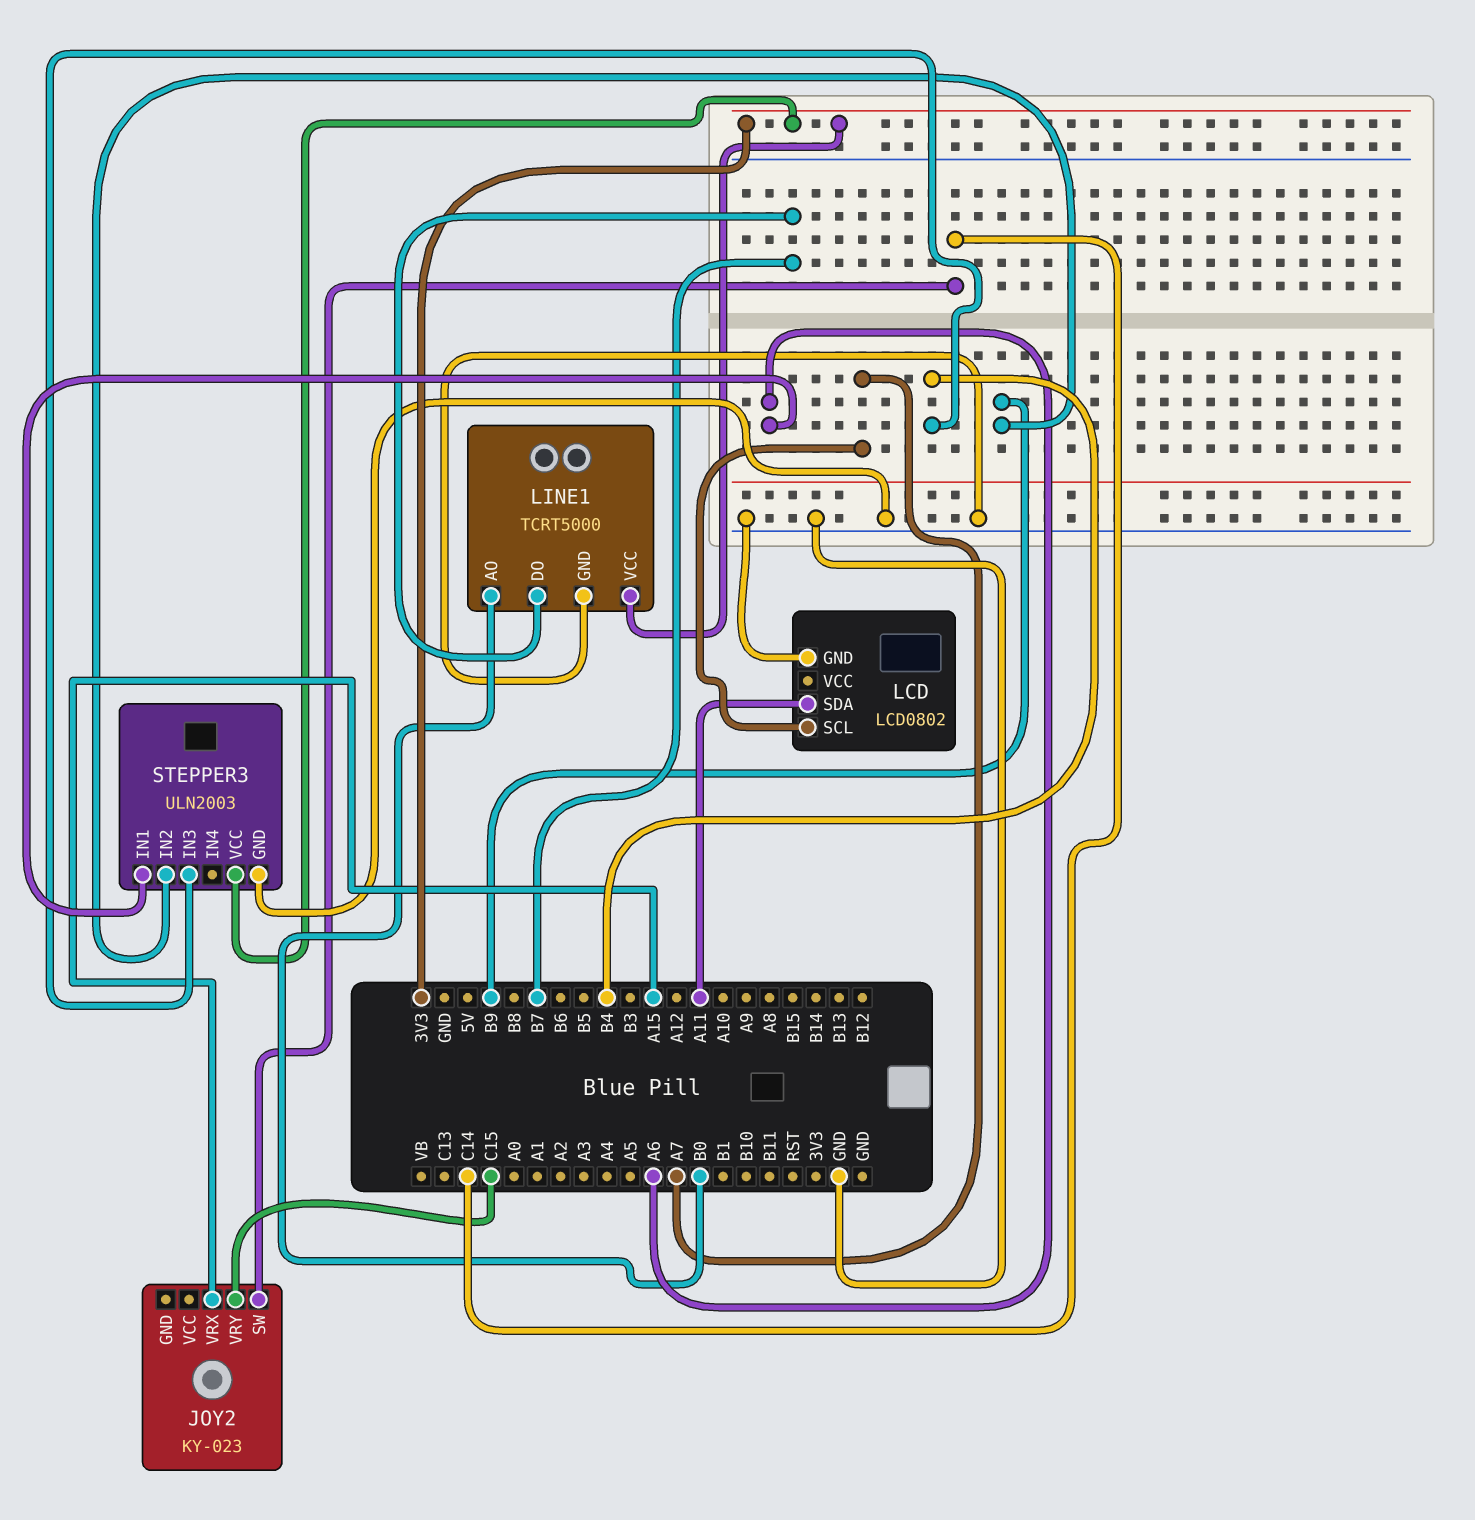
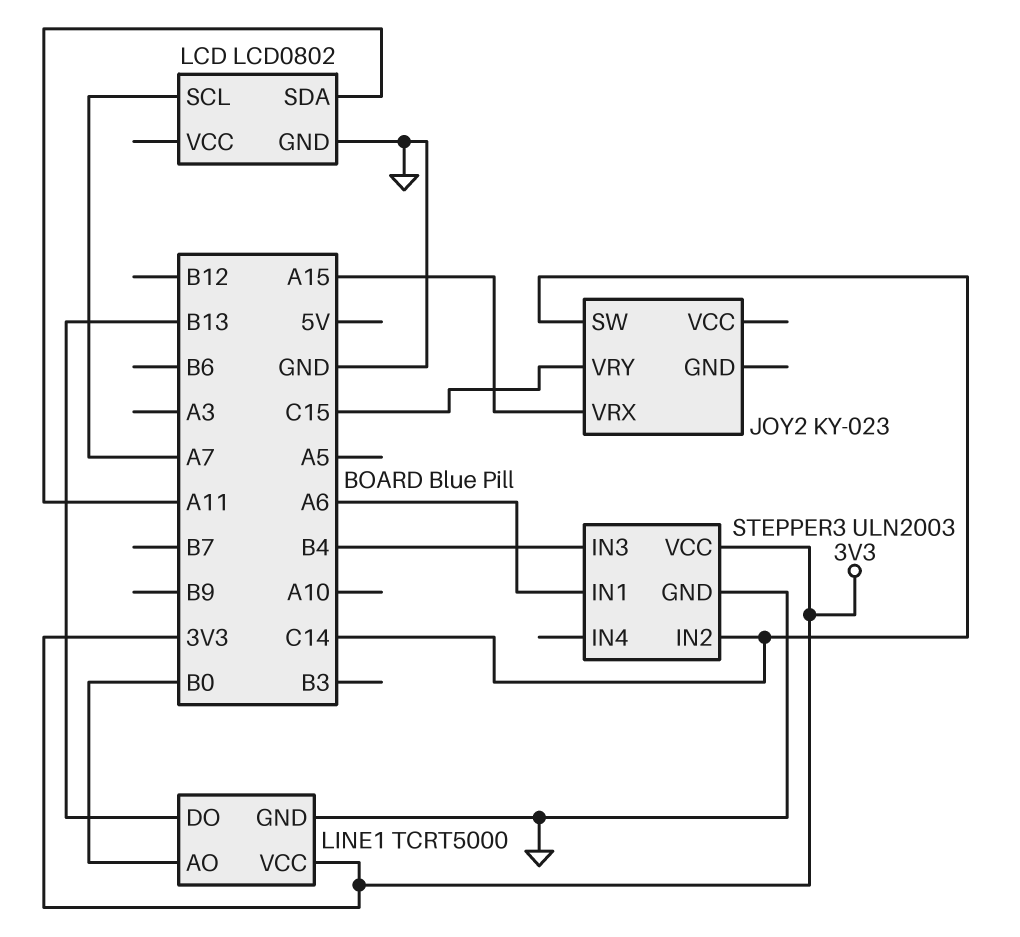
LINE1 pin DO: B7 -> B13
STEPPER3 pin IN2: B9 -> C14

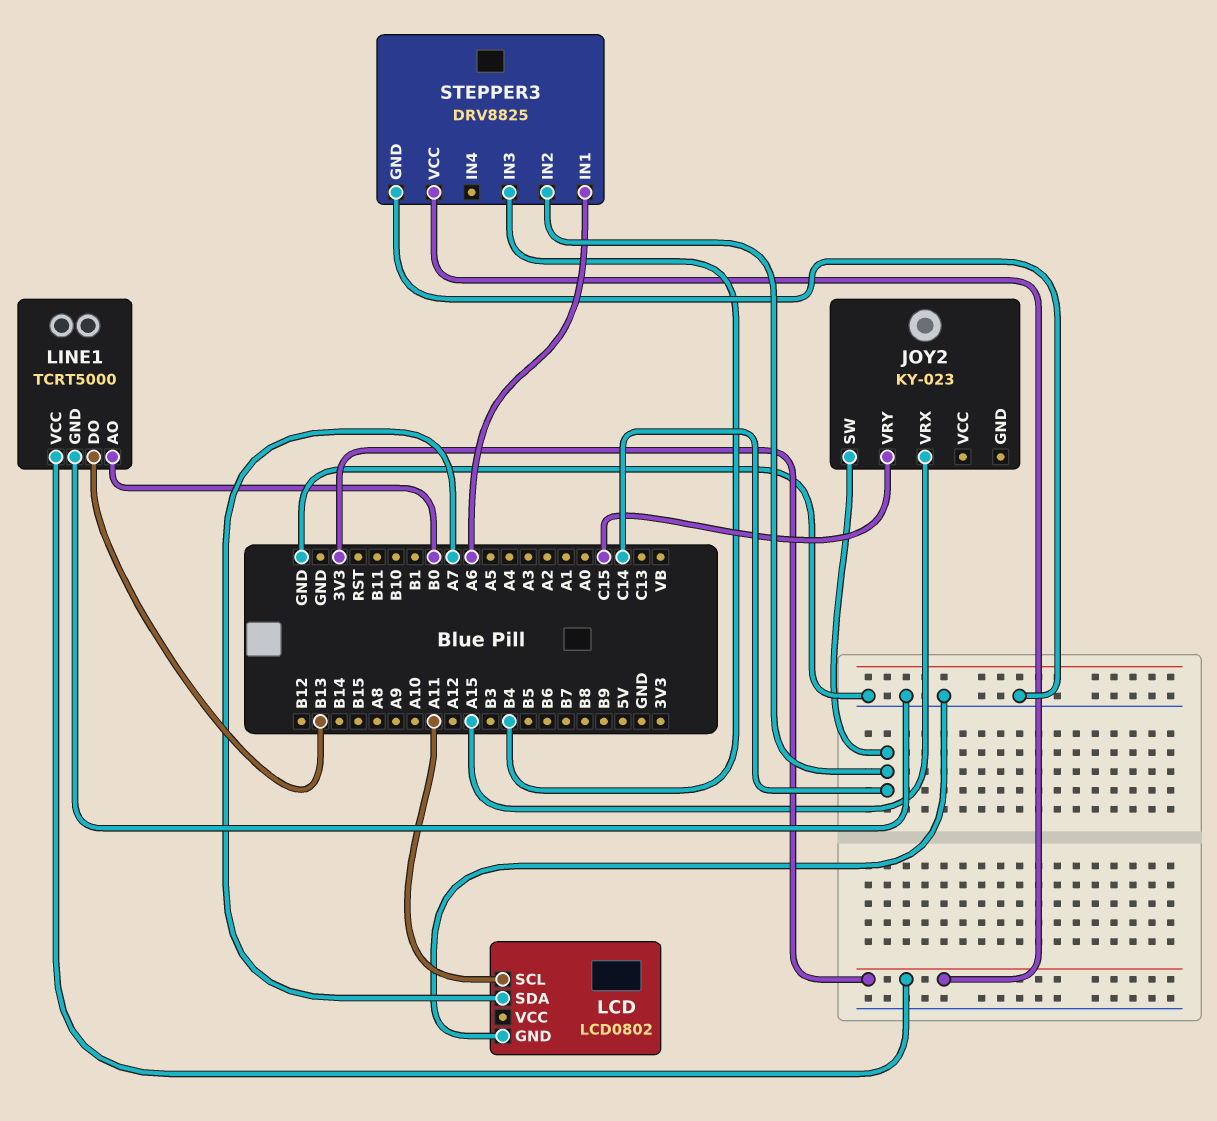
LCD pin SCL: A7 -> A11
LCD pin SDA: A11 -> A7
STEPPER3: ULN2003 -> DRV8825

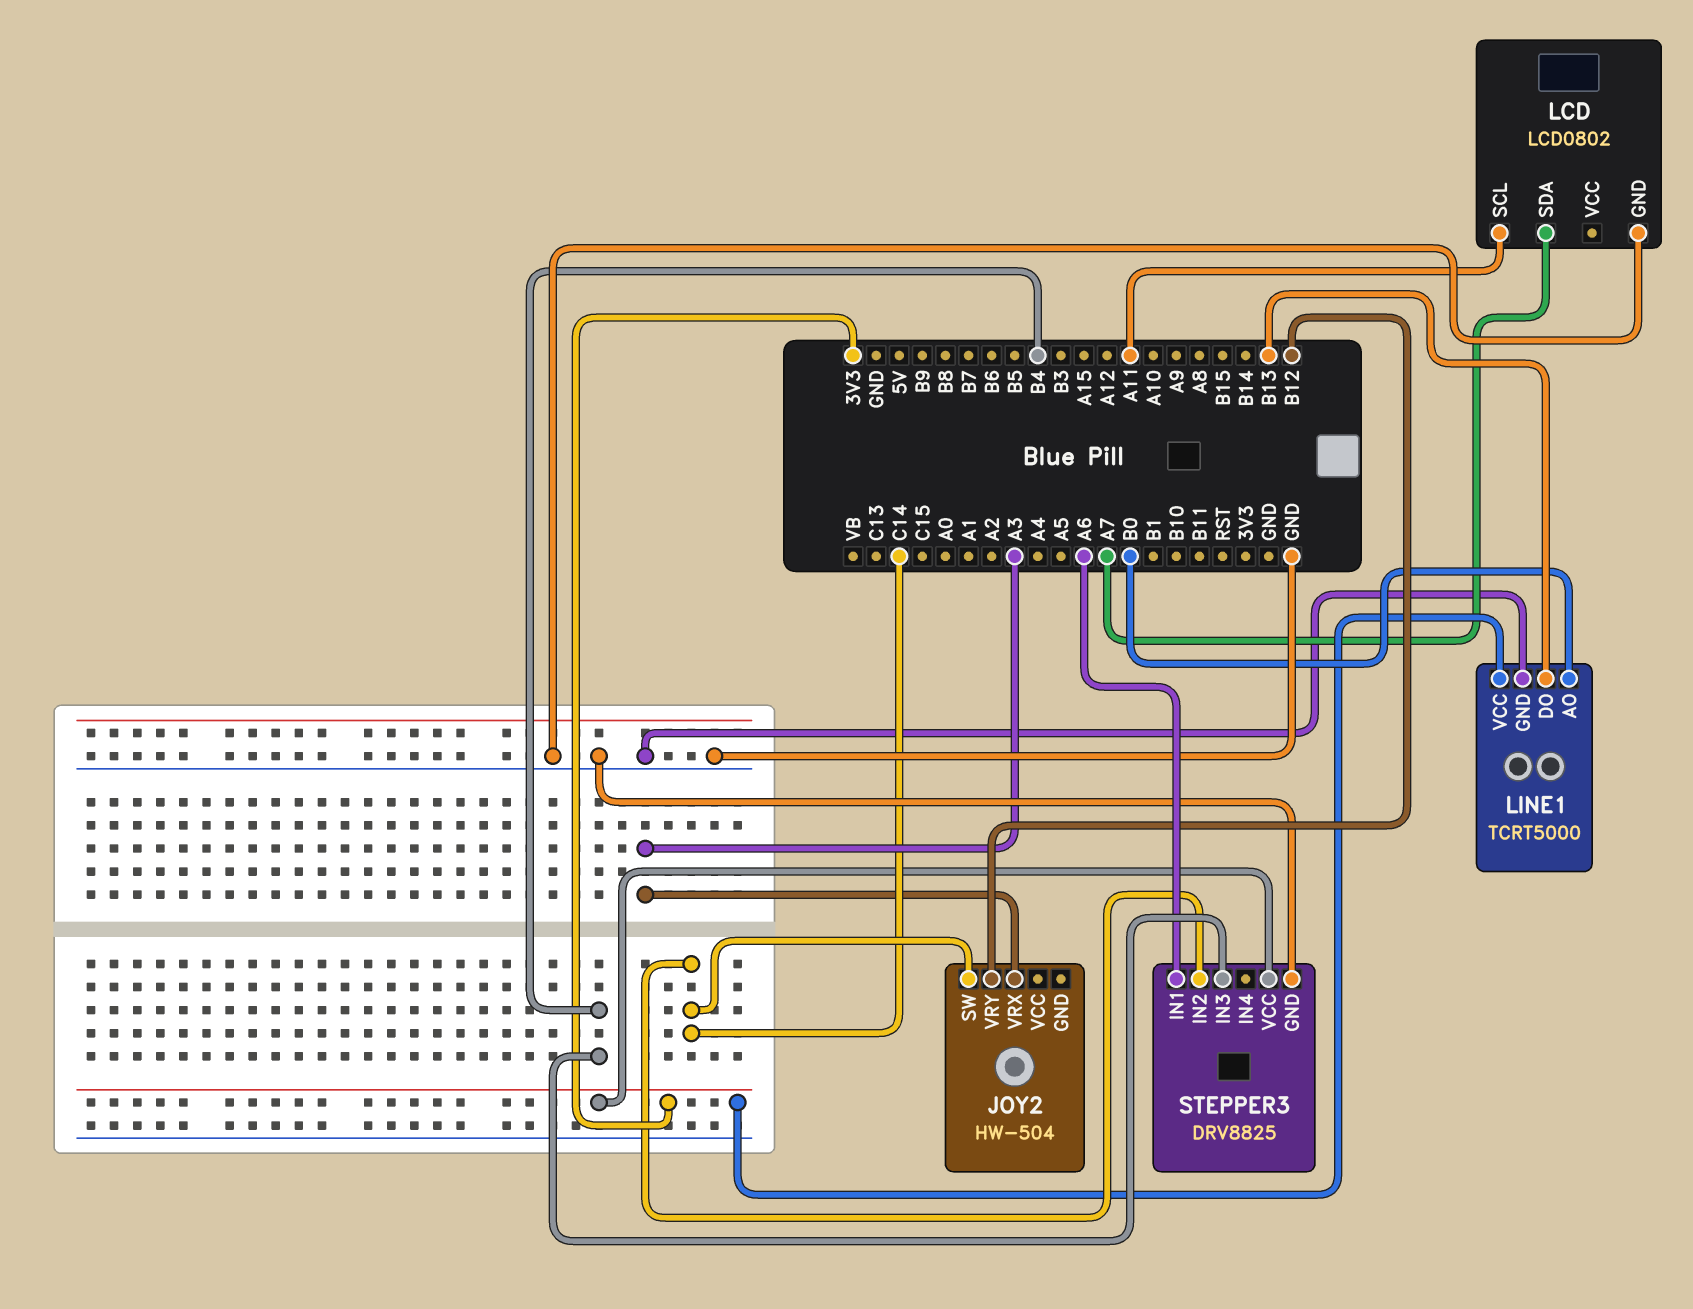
JOY2: KY-023 -> HW-504
JOY2 pin VRX: A15 -> A3
JOY2 pin VRY: C15 -> B12

